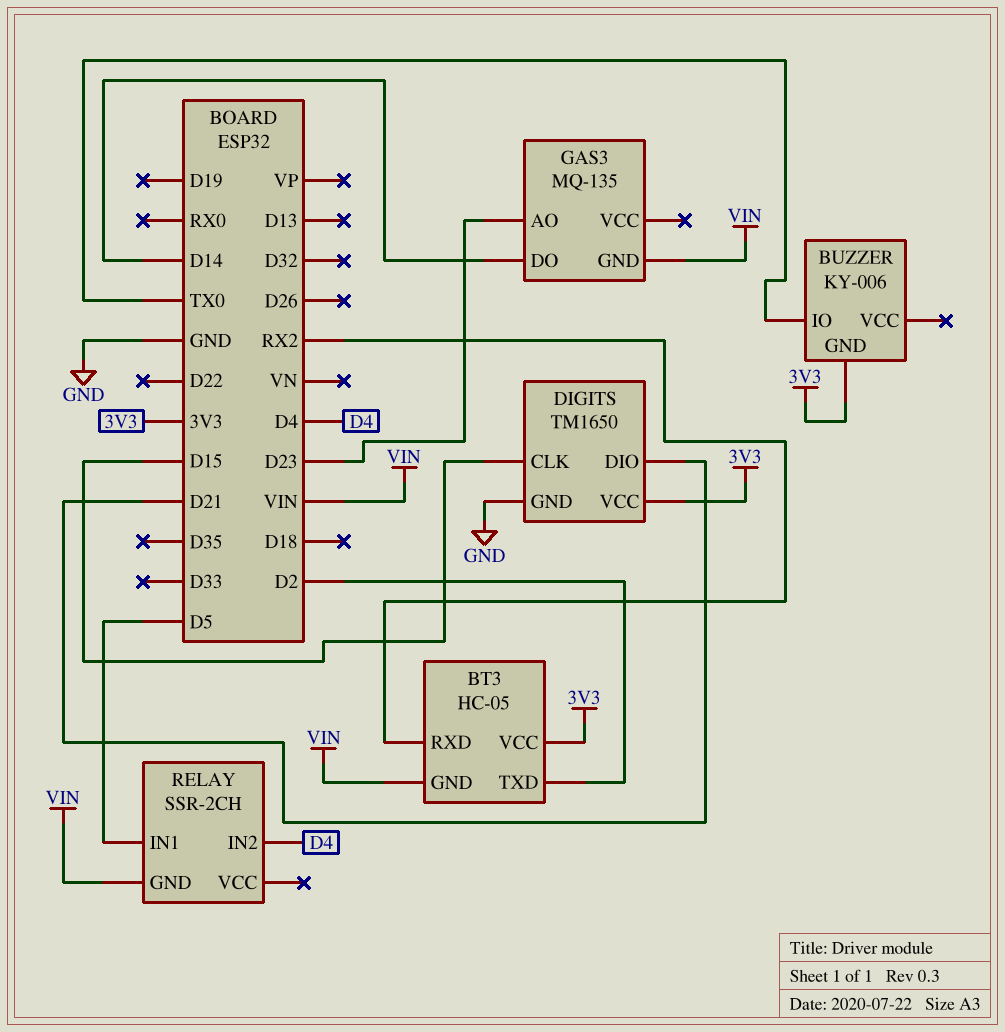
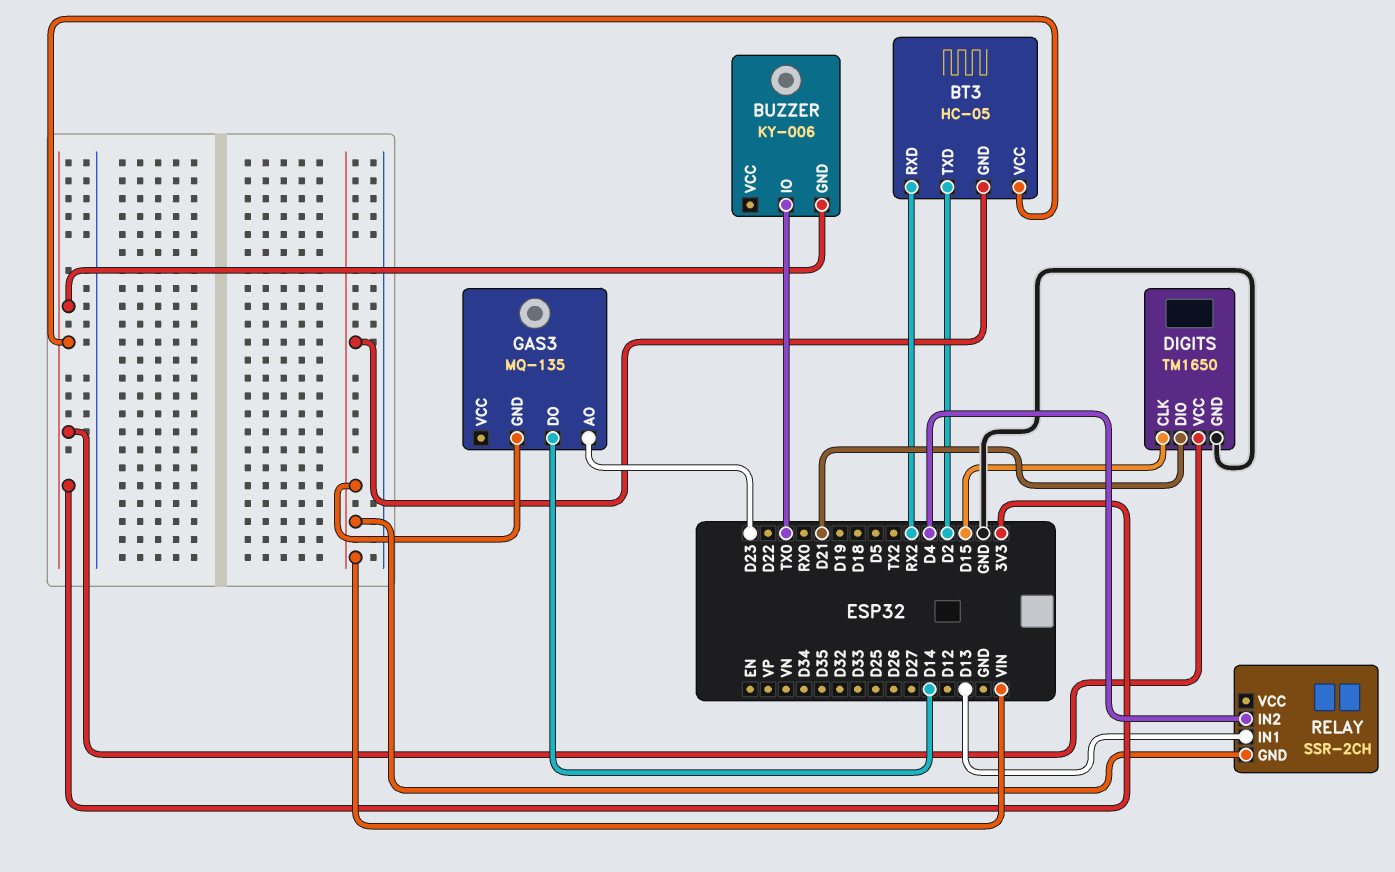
RELAY pin IN1: D5 -> D13

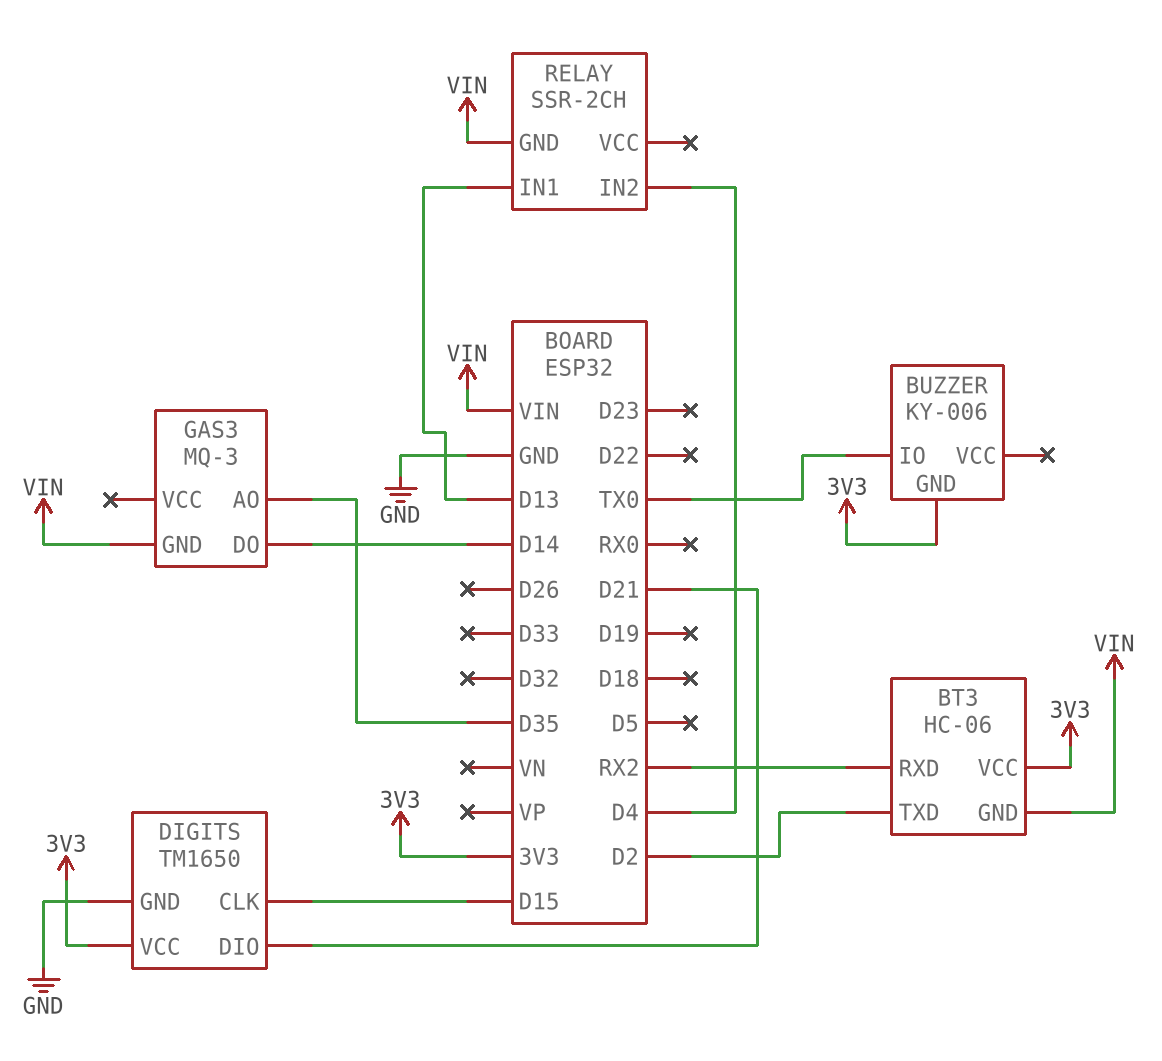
BT3: HC-05 -> HC-06
GAS3: MQ-135 -> MQ-3
GAS3 pin AO: D23 -> D35

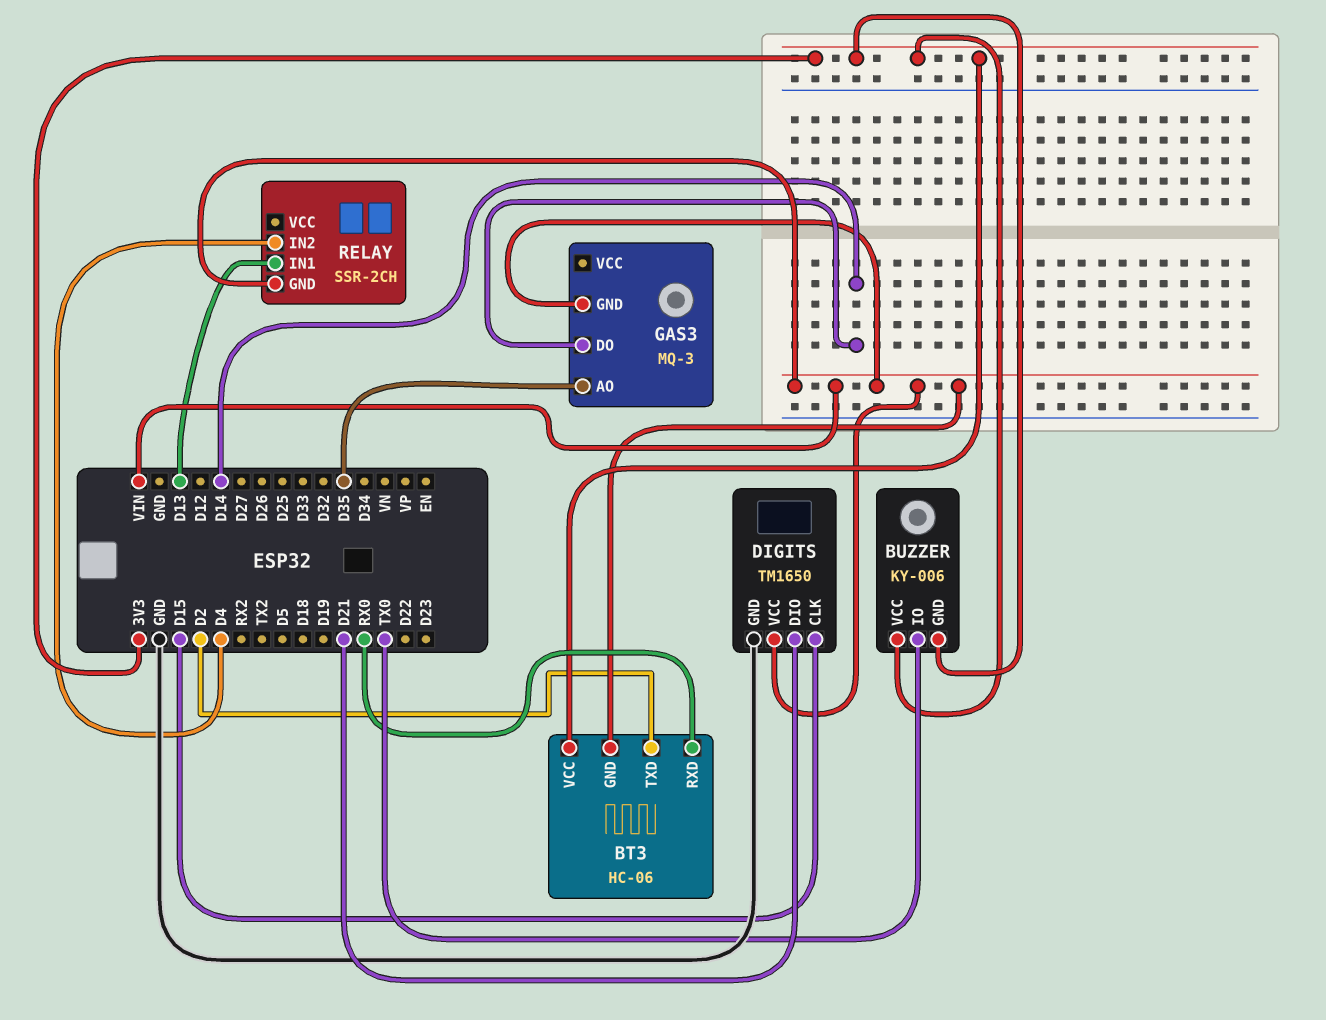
BT3 pin RXD: RX2 -> RX0
BUZZER pin VCC: none -> 3V3
DIGITS pin VCC: 3V3 -> VIN

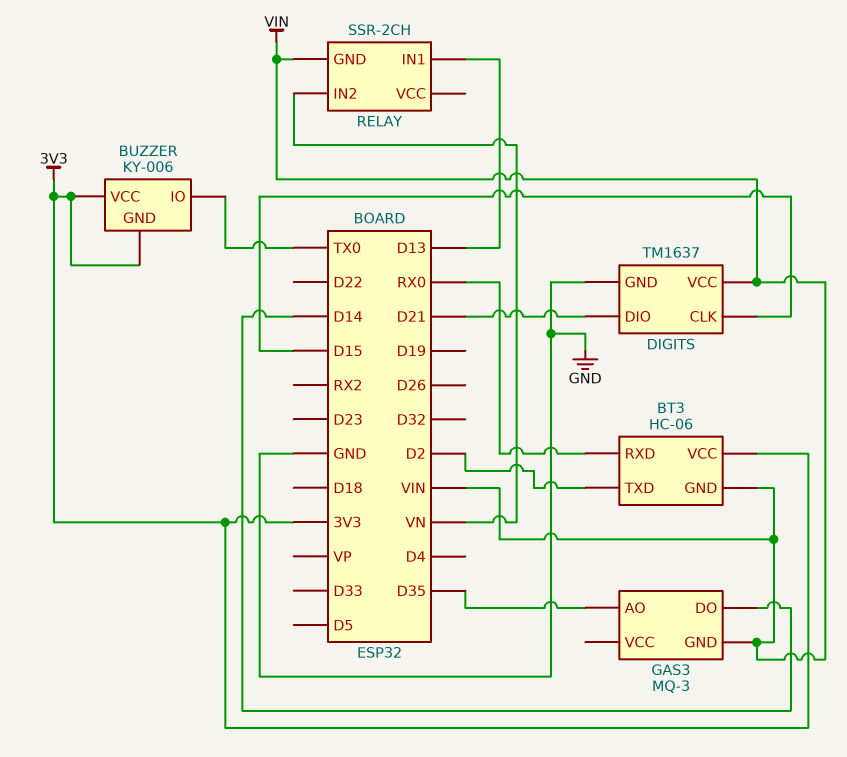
DIGITS: TM1650 -> TM1637
RELAY pin IN2: D4 -> VN

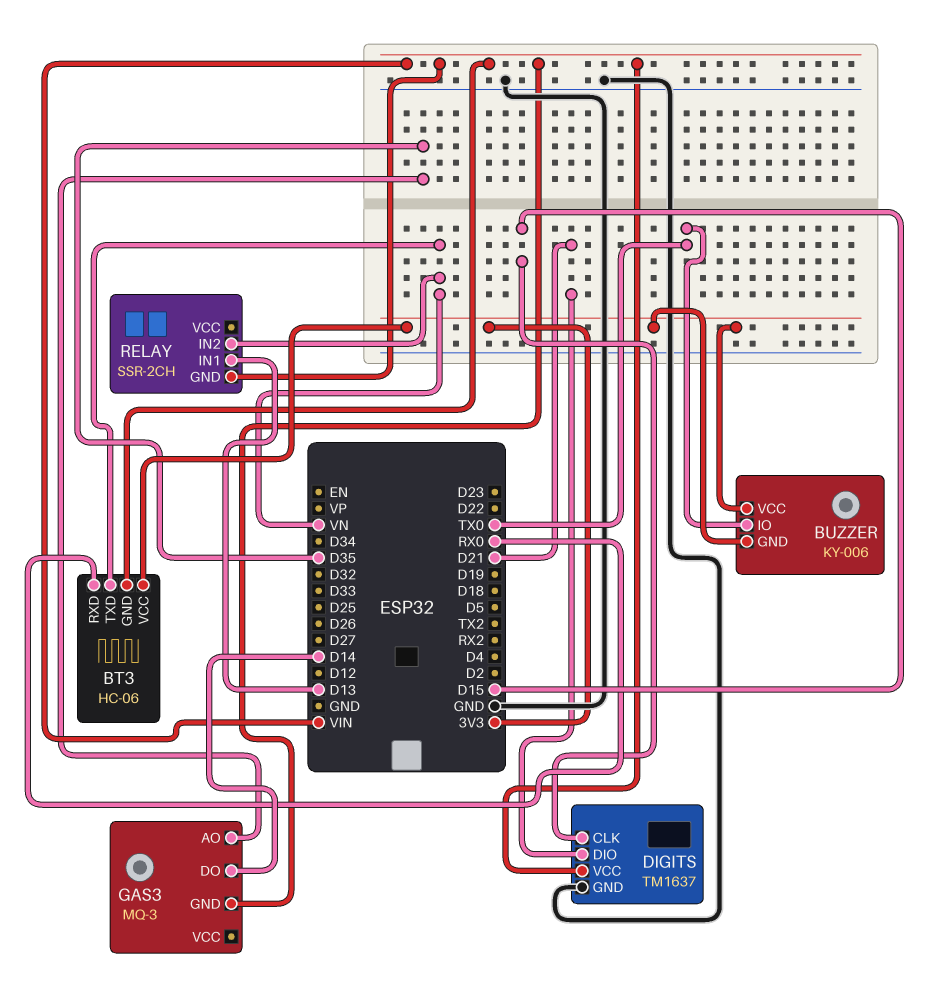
BT3 pin TXD: D2 -> VN

